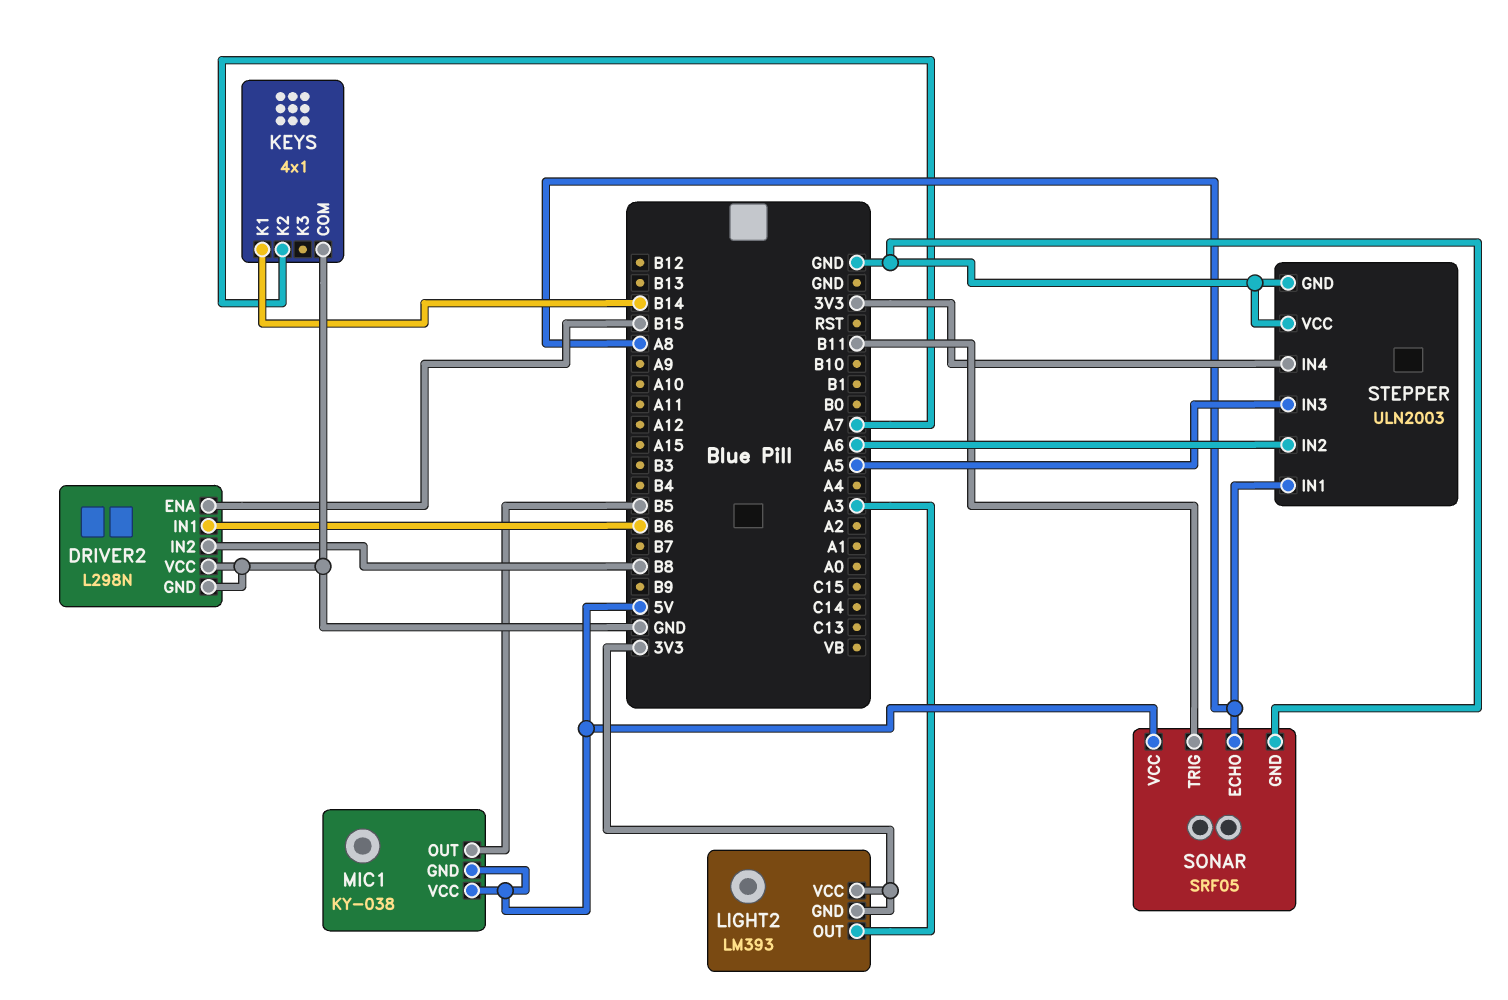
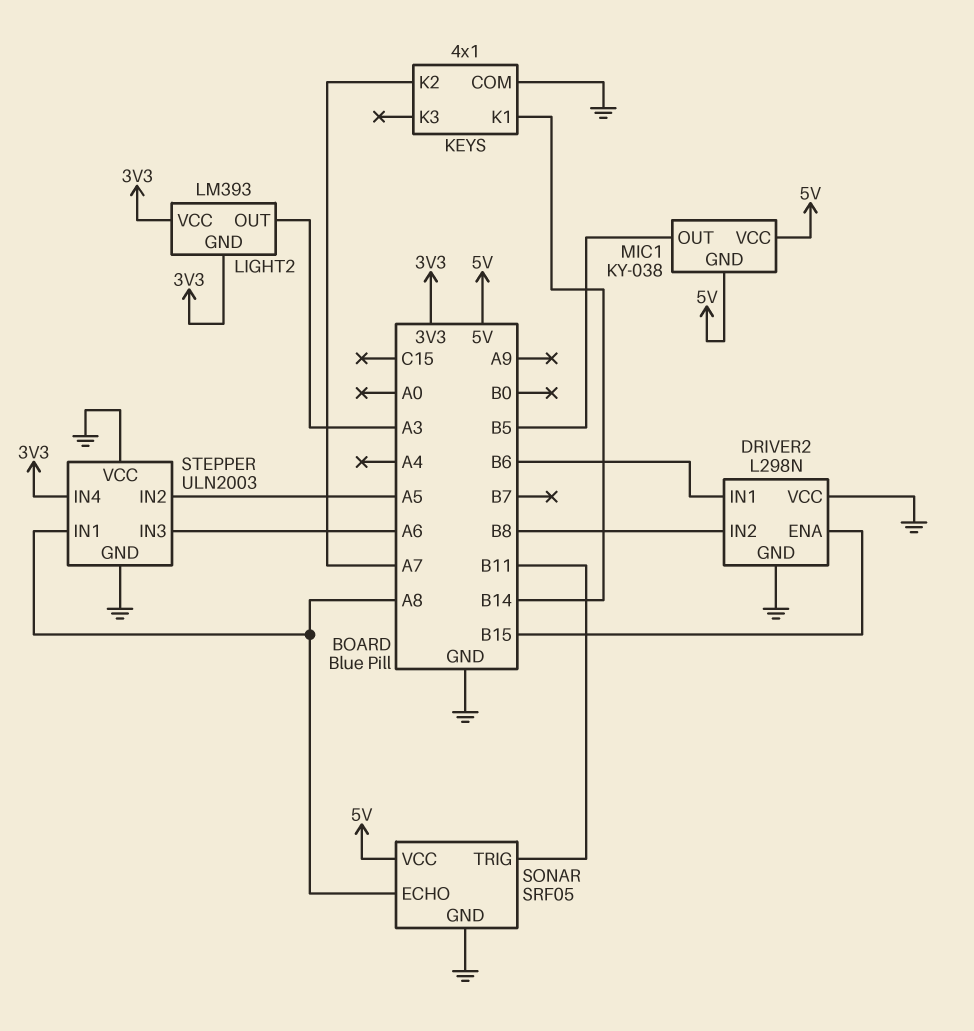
STEPPER pin IN2: A6 -> A5
STEPPER pin IN3: A5 -> A6

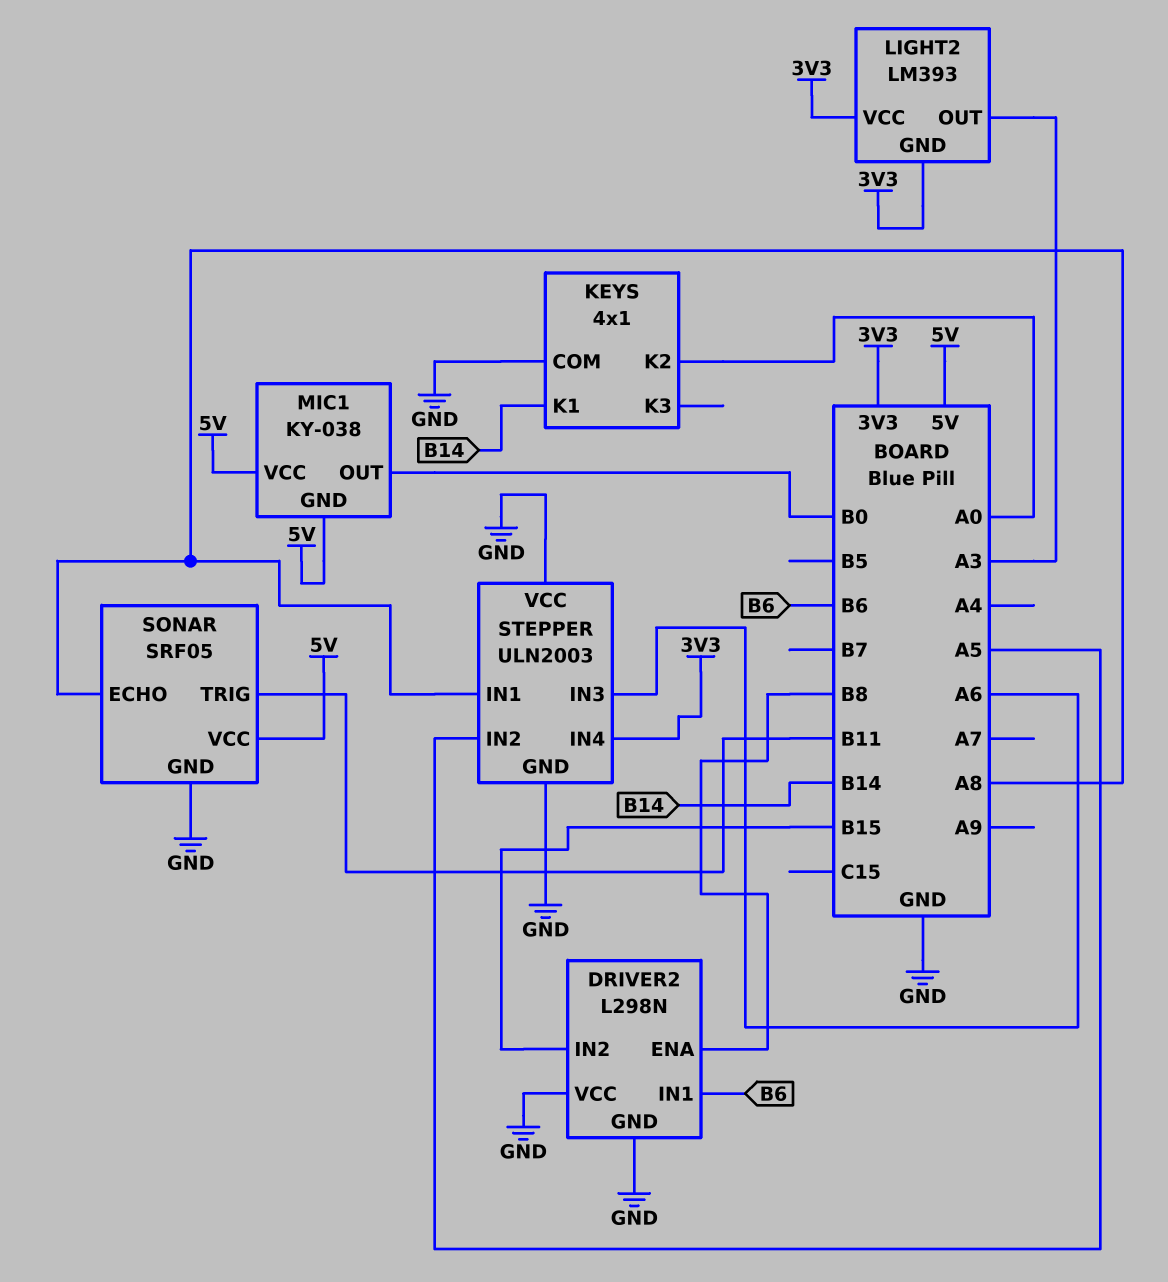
DRIVER2 pin ENA: B15 -> B8
DRIVER2 pin IN2: B8 -> B15
KEYS pin K2: A7 -> A0
MIC1 pin OUT: B5 -> B0

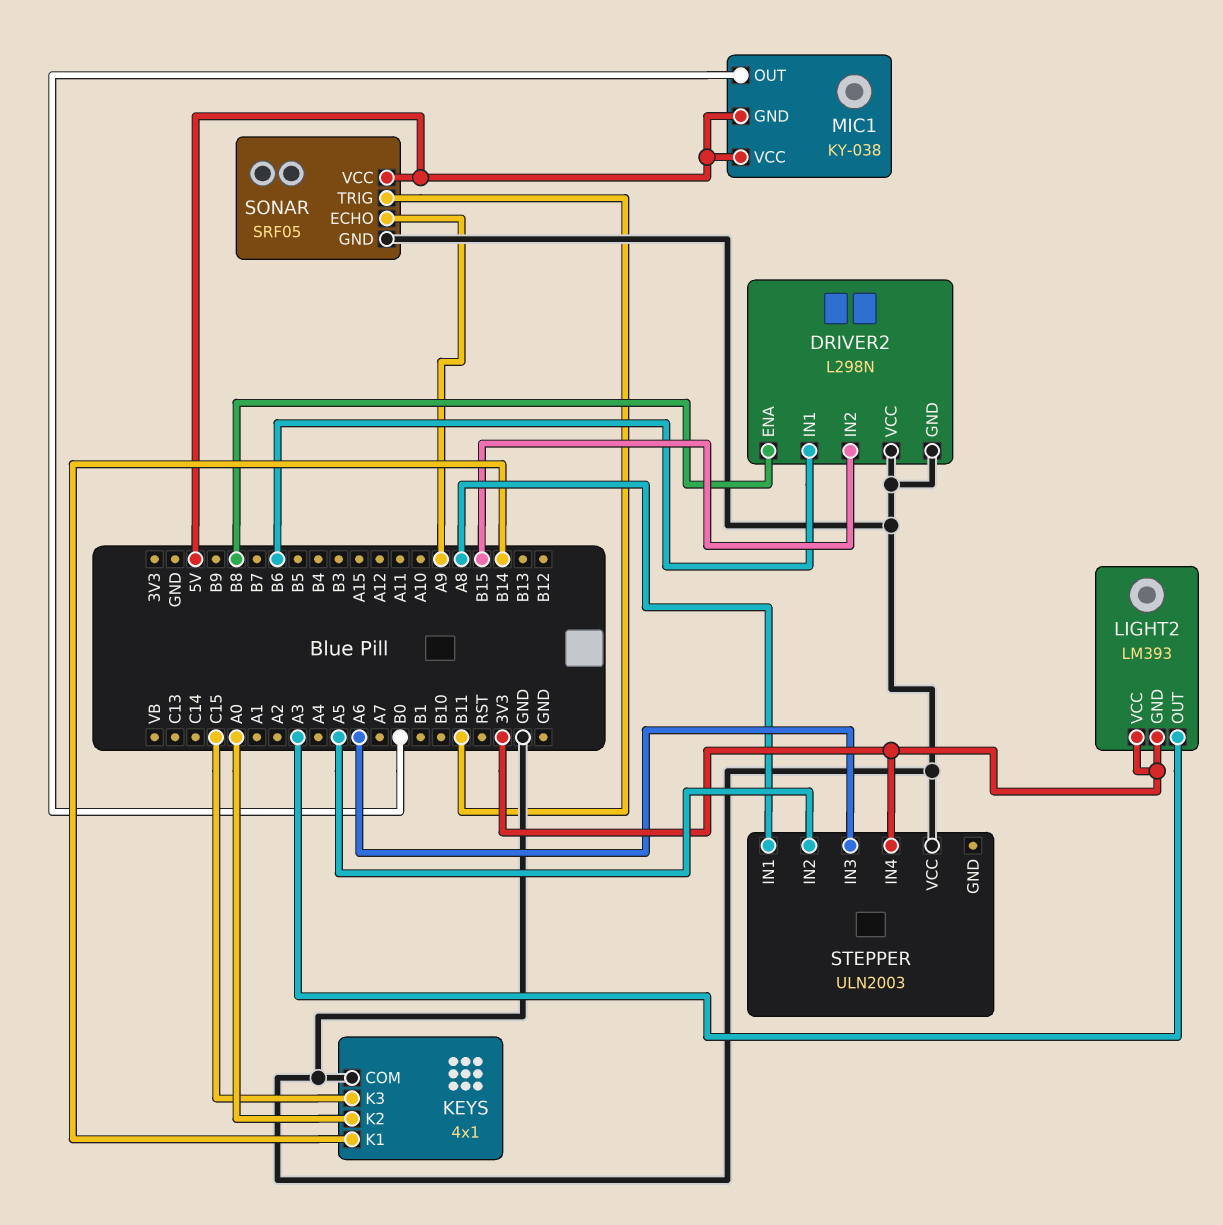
KEYS pin K3: none -> C15
SONAR pin ECHO: A8 -> A9
STEPPER pin GND: GND -> none

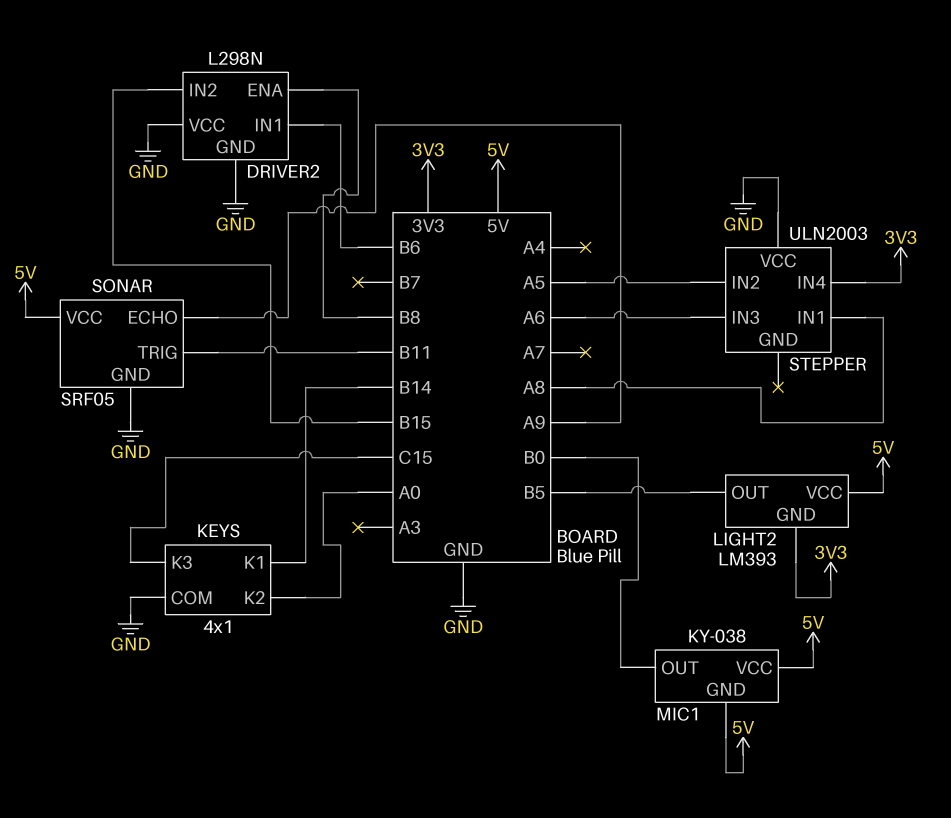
LIGHT2 pin OUT: A3 -> B5
LIGHT2 pin VCC: 3V3 -> 5V

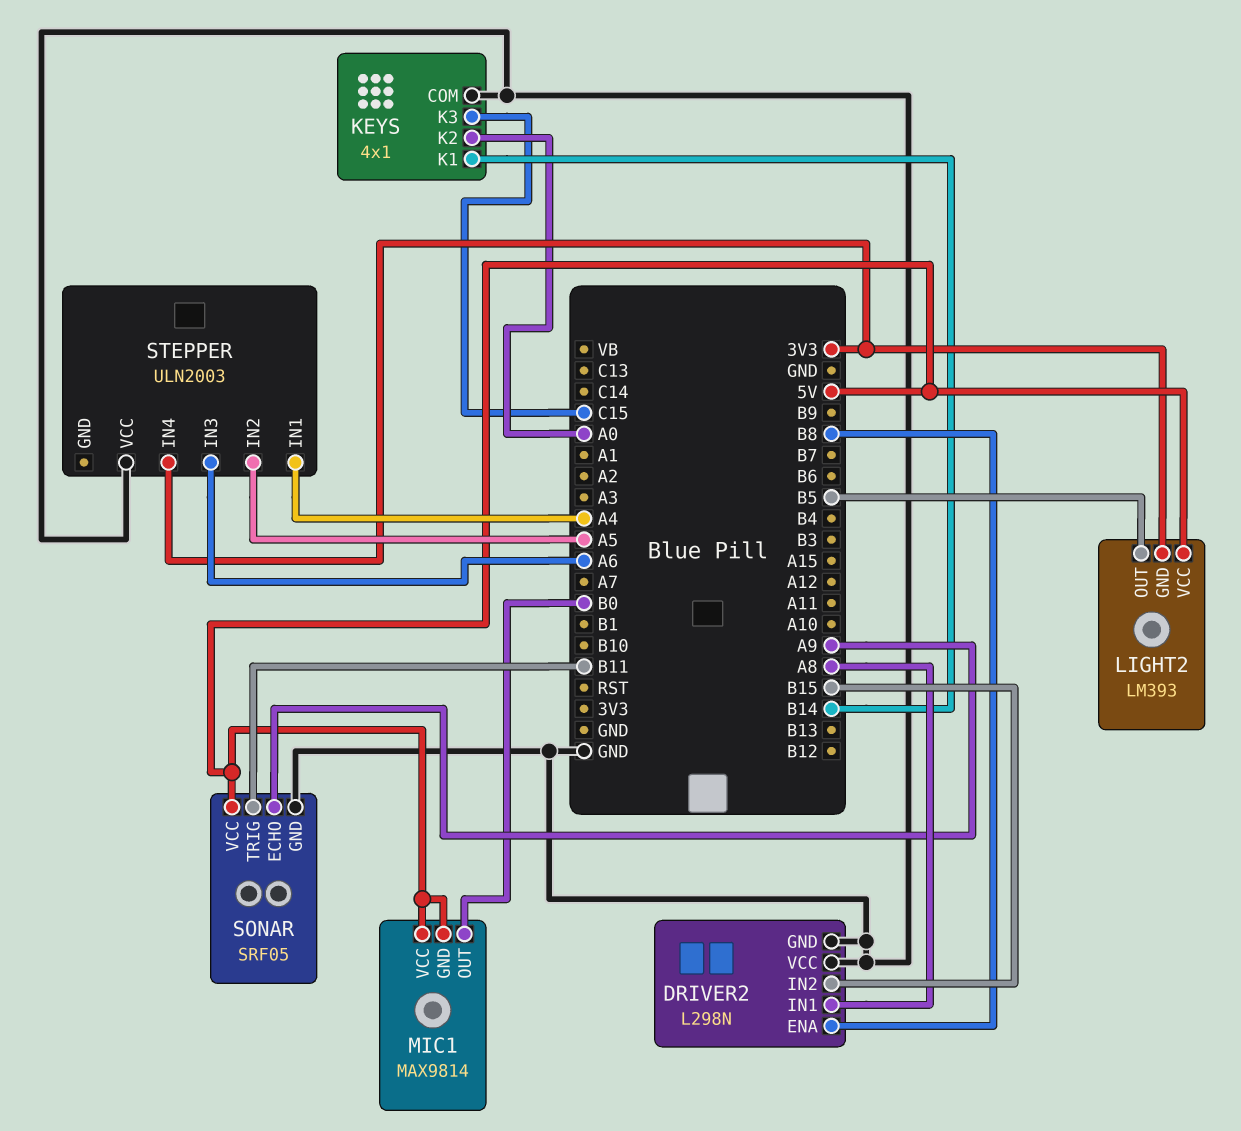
DRIVER2 pin IN1: B6 -> A8
MIC1: KY-038 -> MAX9814
STEPPER pin IN1: A8 -> A4

